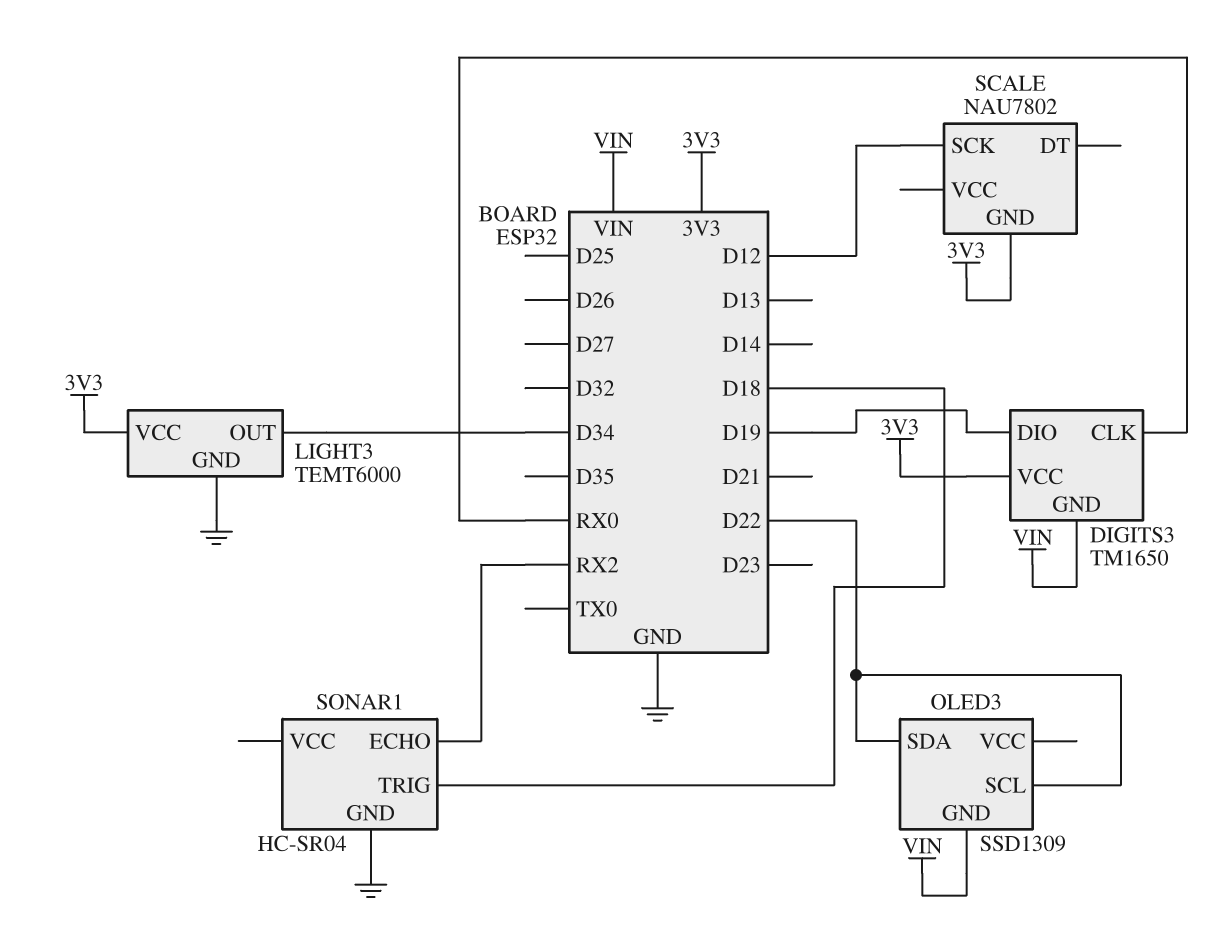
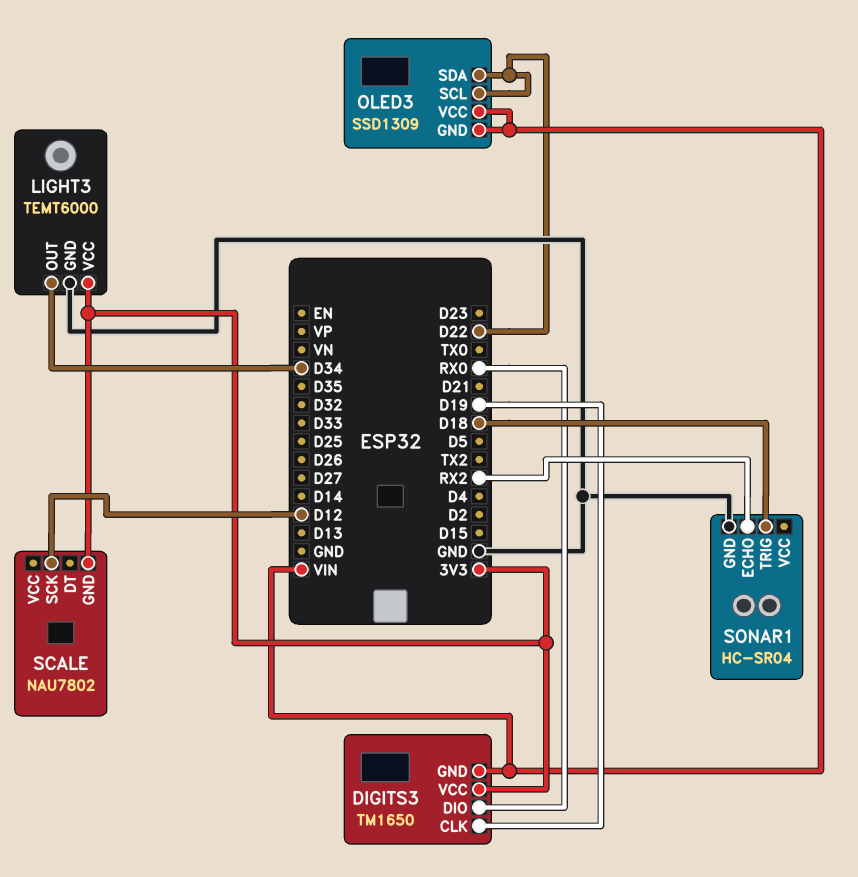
DIGITS3 pin CLK: RX0 -> D19
DIGITS3 pin DIO: D19 -> RX0
OLED3 pin VCC: none -> VIN

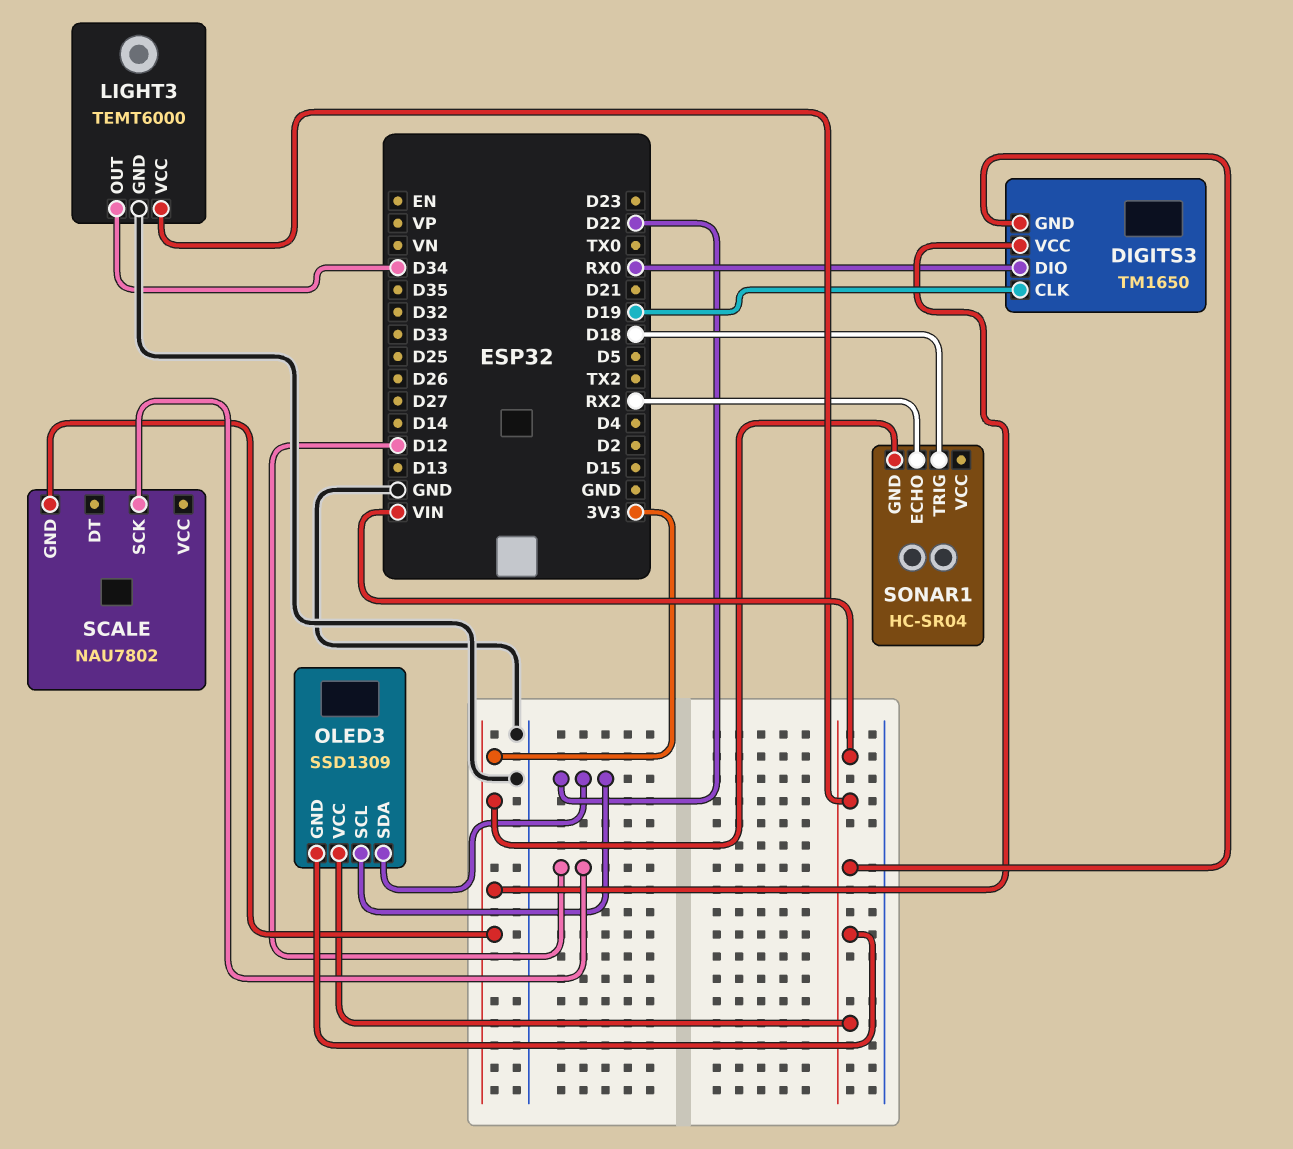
LIGHT3 pin VCC: 3V3 -> VIN
SONAR1 pin GND: GND -> 3V3

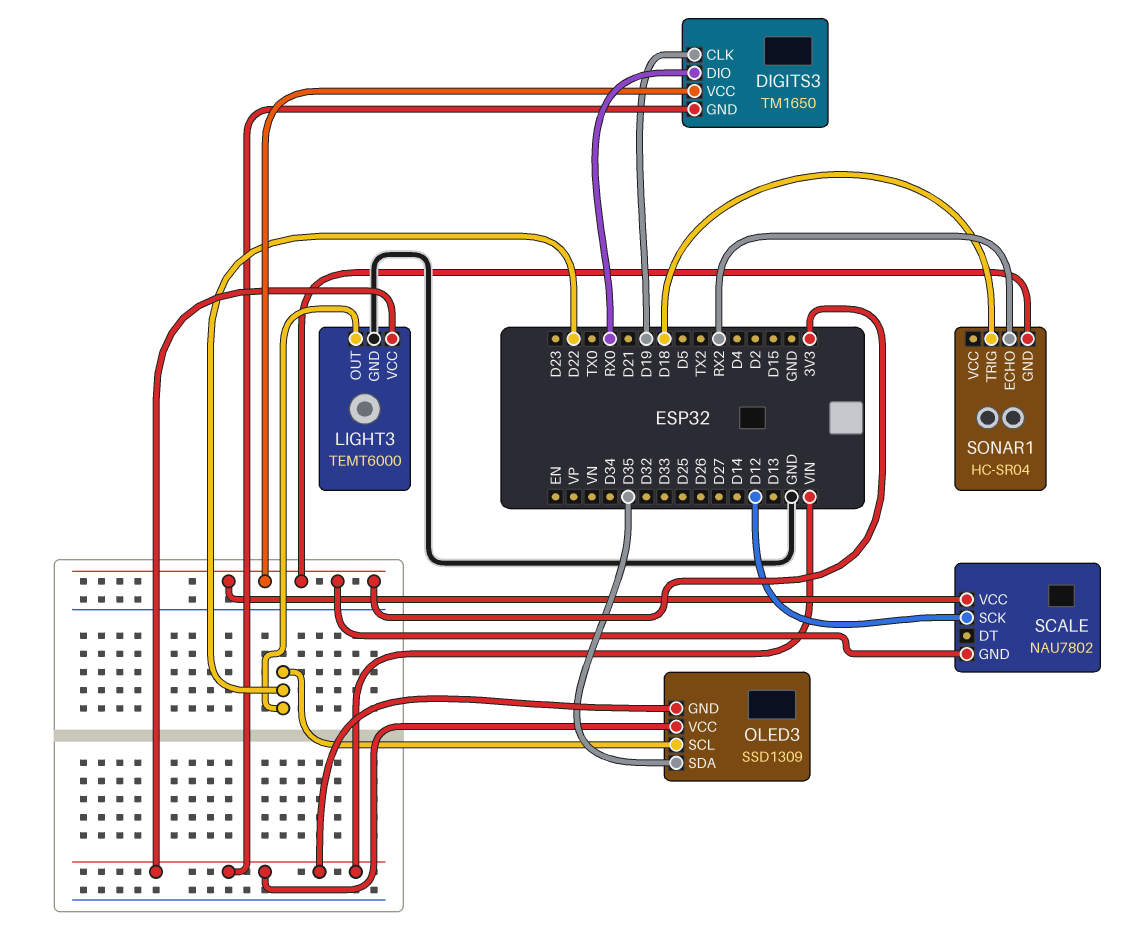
LIGHT3 pin OUT: D34 -> D22
OLED3 pin SDA: D22 -> D35
SCALE pin VCC: none -> 3V3

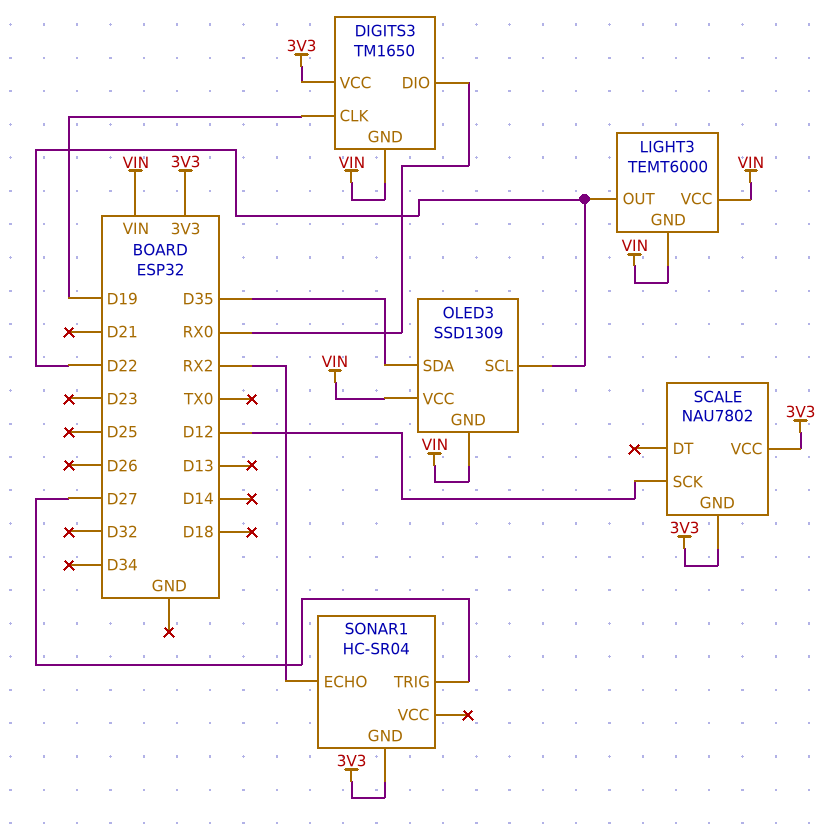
LIGHT3 pin GND: GND -> VIN
SONAR1 pin TRIG: D18 -> D27

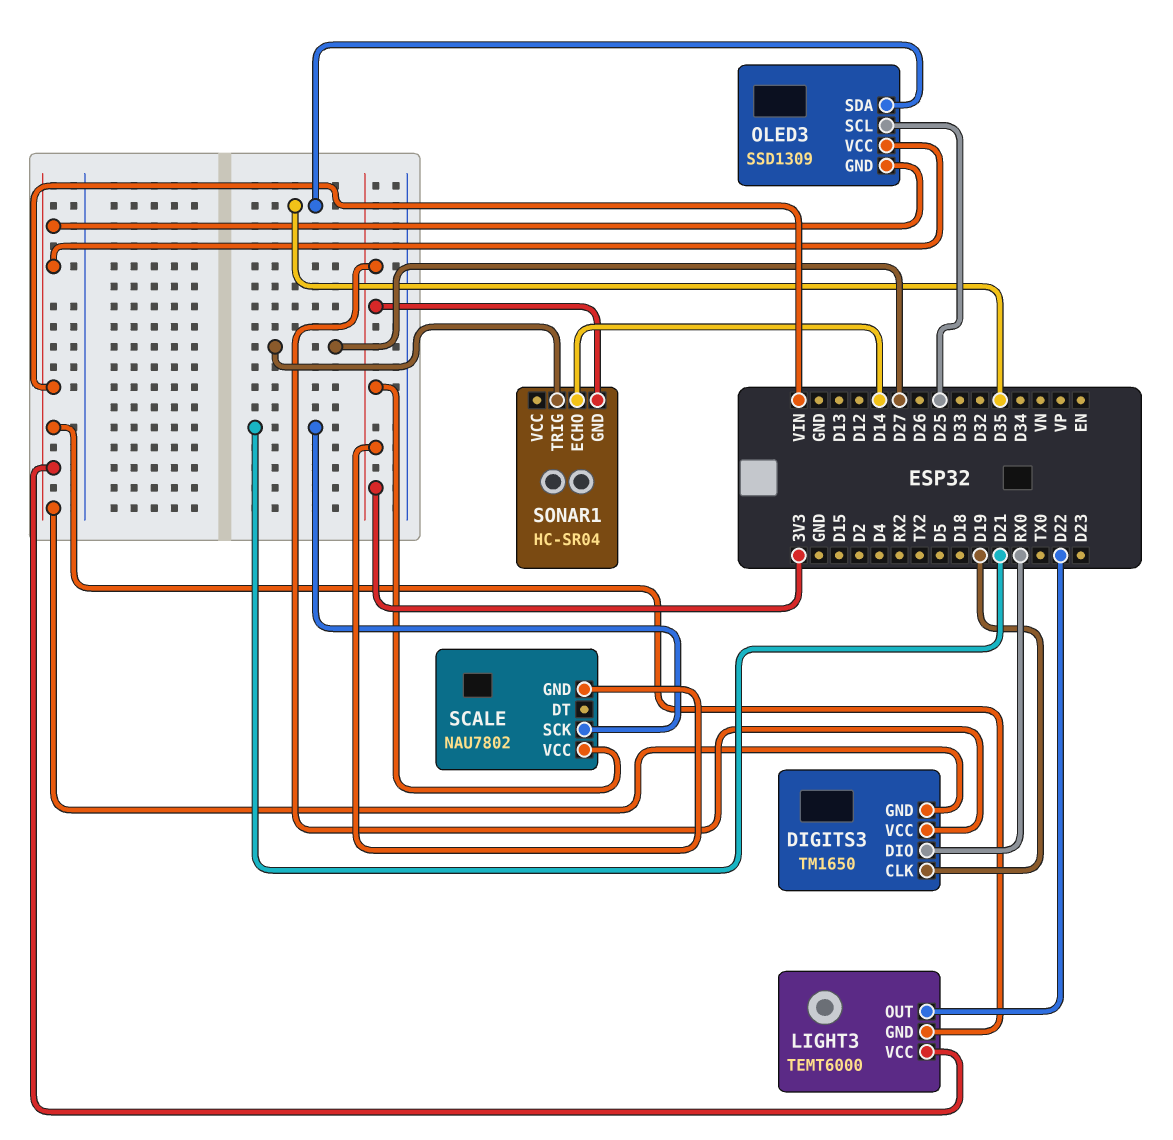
OLED3 pin SCL: D22 -> D25
SCALE pin SCK: D12 -> D21
SONAR1 pin ECHO: RX2 -> D14

